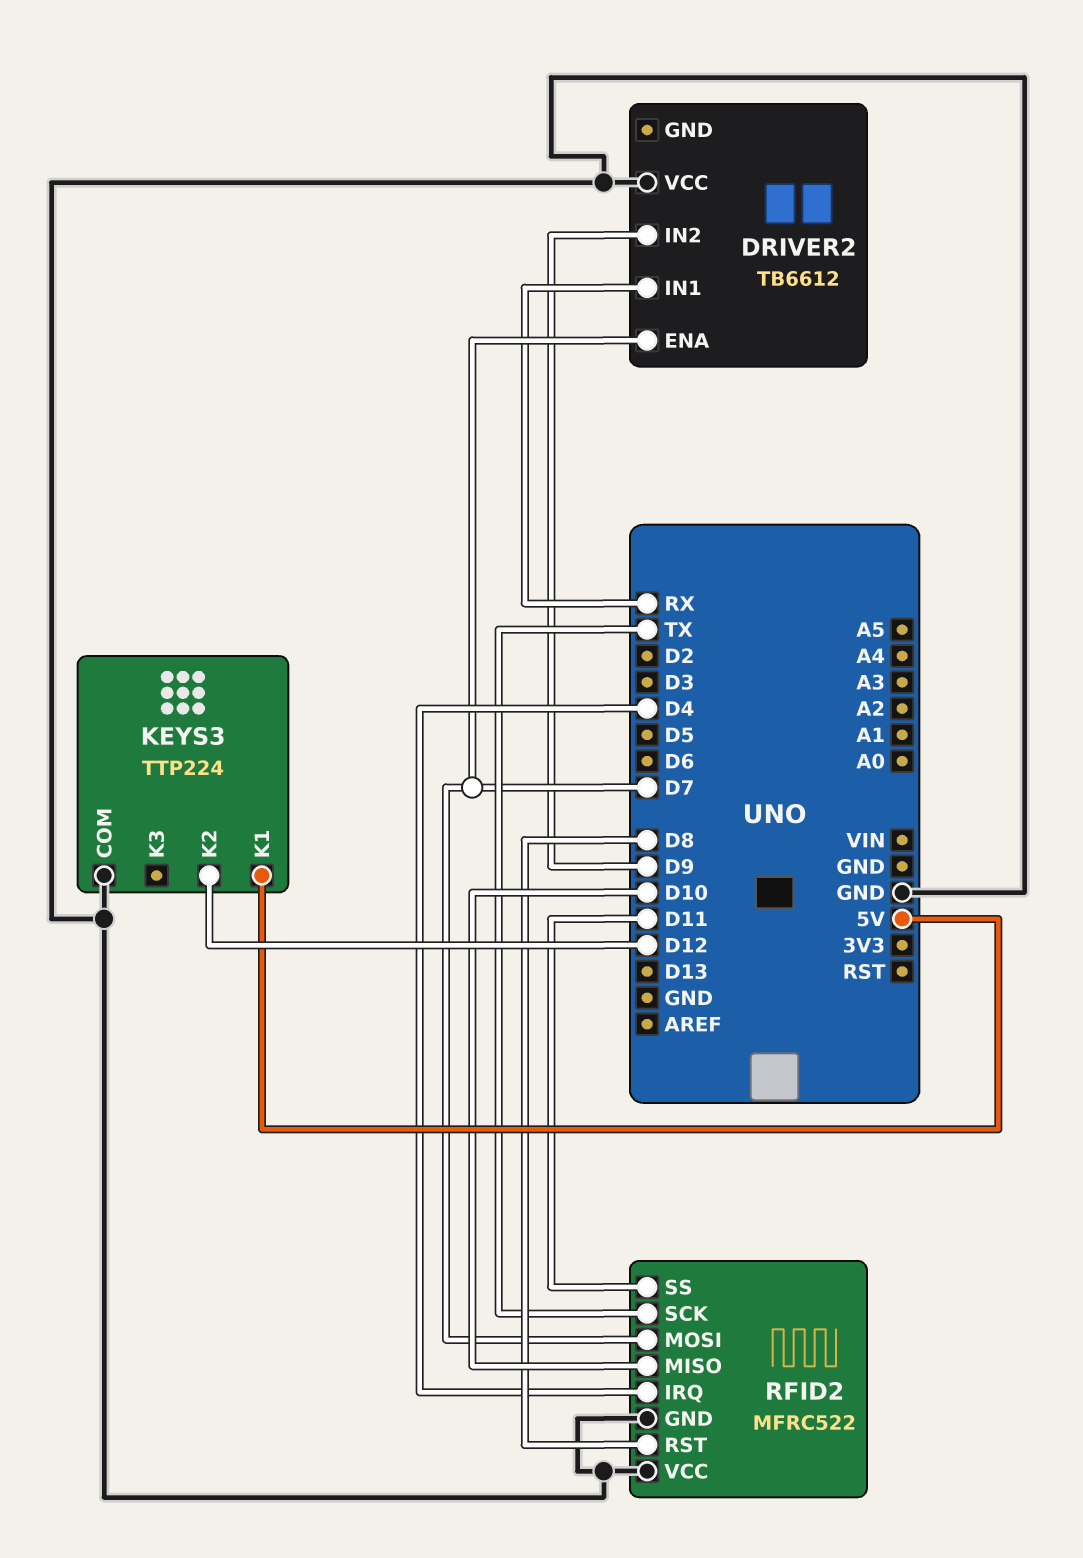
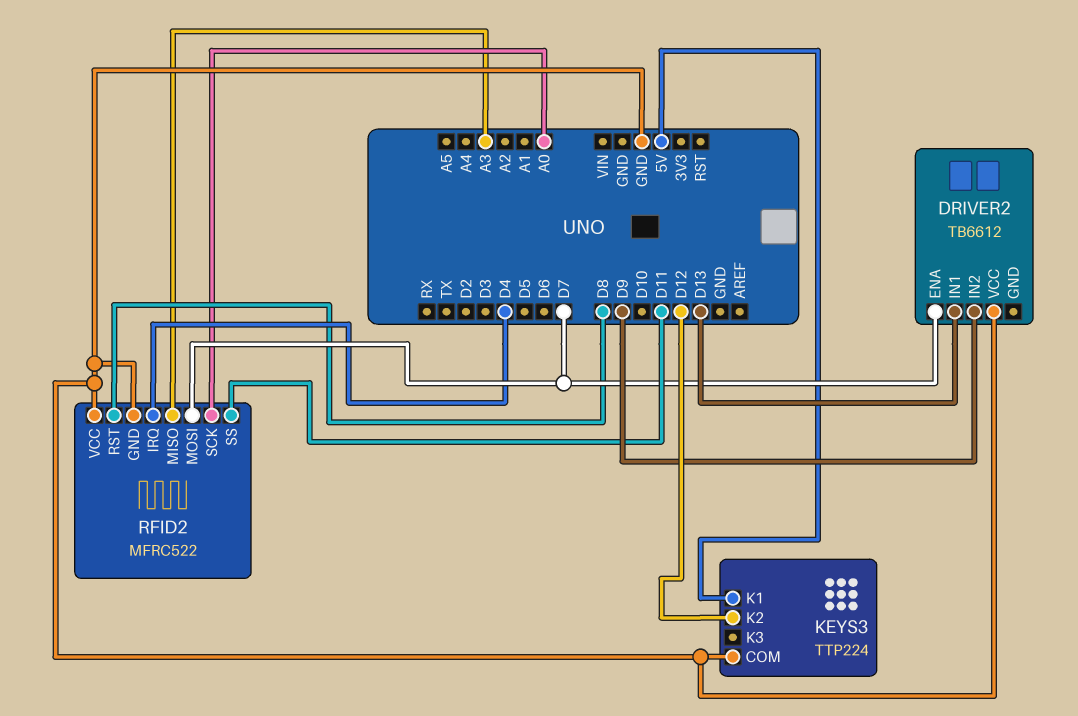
DRIVER2 pin IN1: RX -> D13
RFID2 pin MISO: D10 -> A3
RFID2 pin SCK: TX -> A0

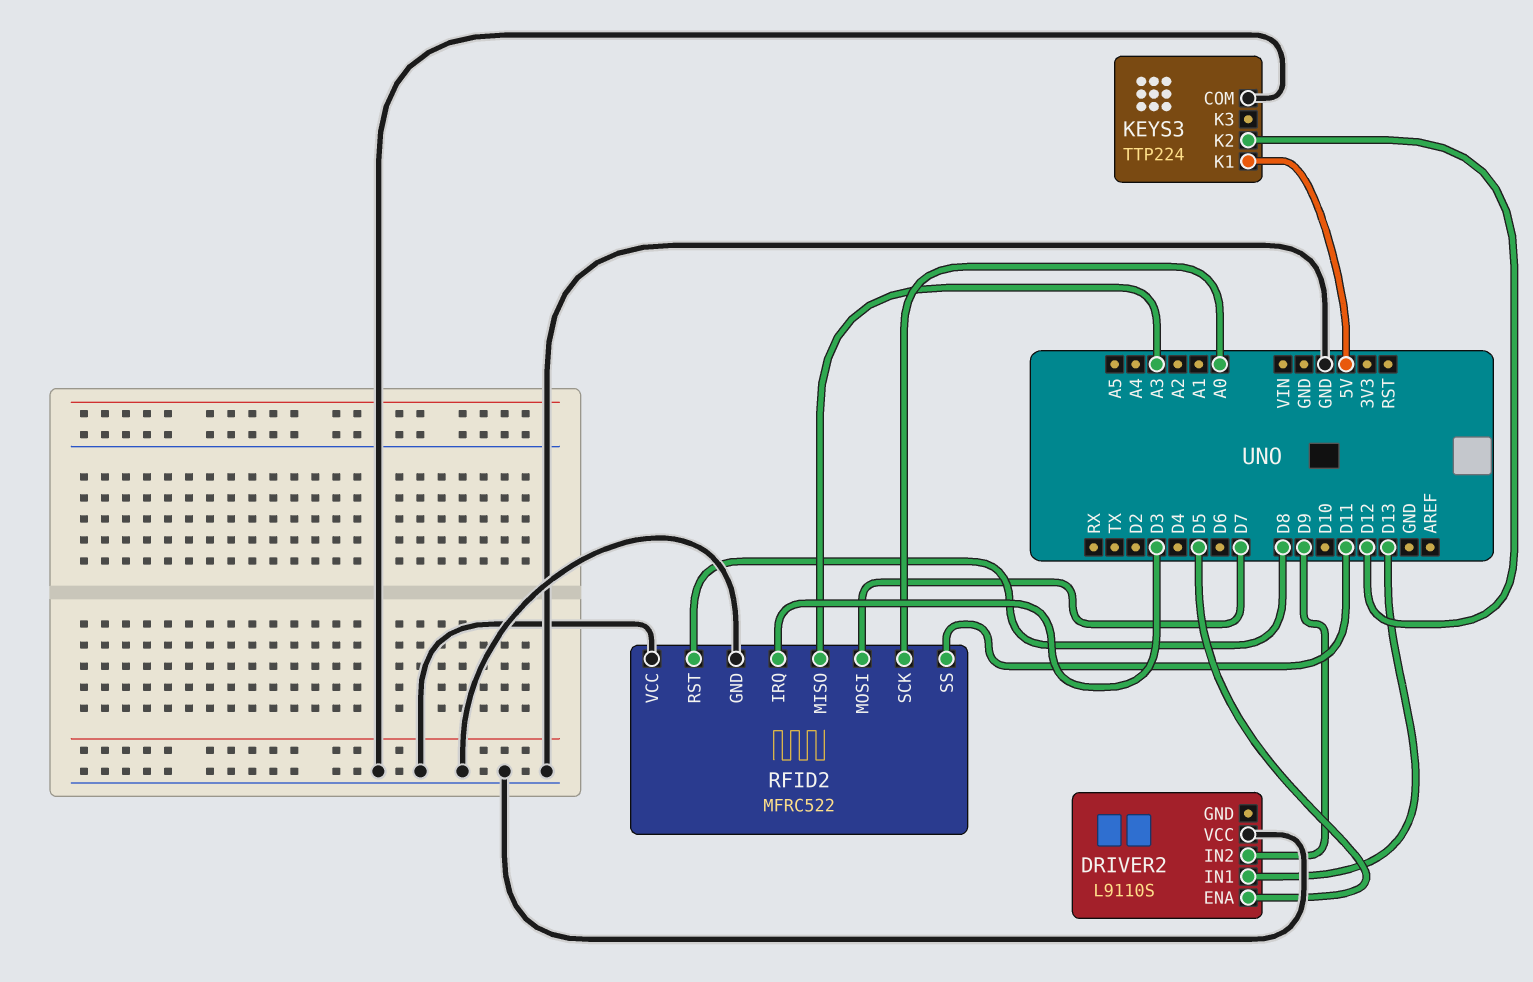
DRIVER2: TB6612 -> L9110S
DRIVER2 pin ENA: D7 -> D5
RFID2 pin IRQ: D4 -> D3

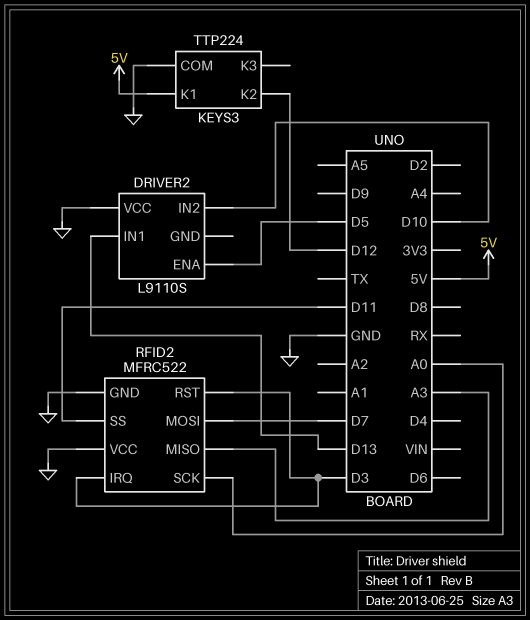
DRIVER2 pin IN2: D9 -> D10
RFID2 pin RST: D8 -> D3

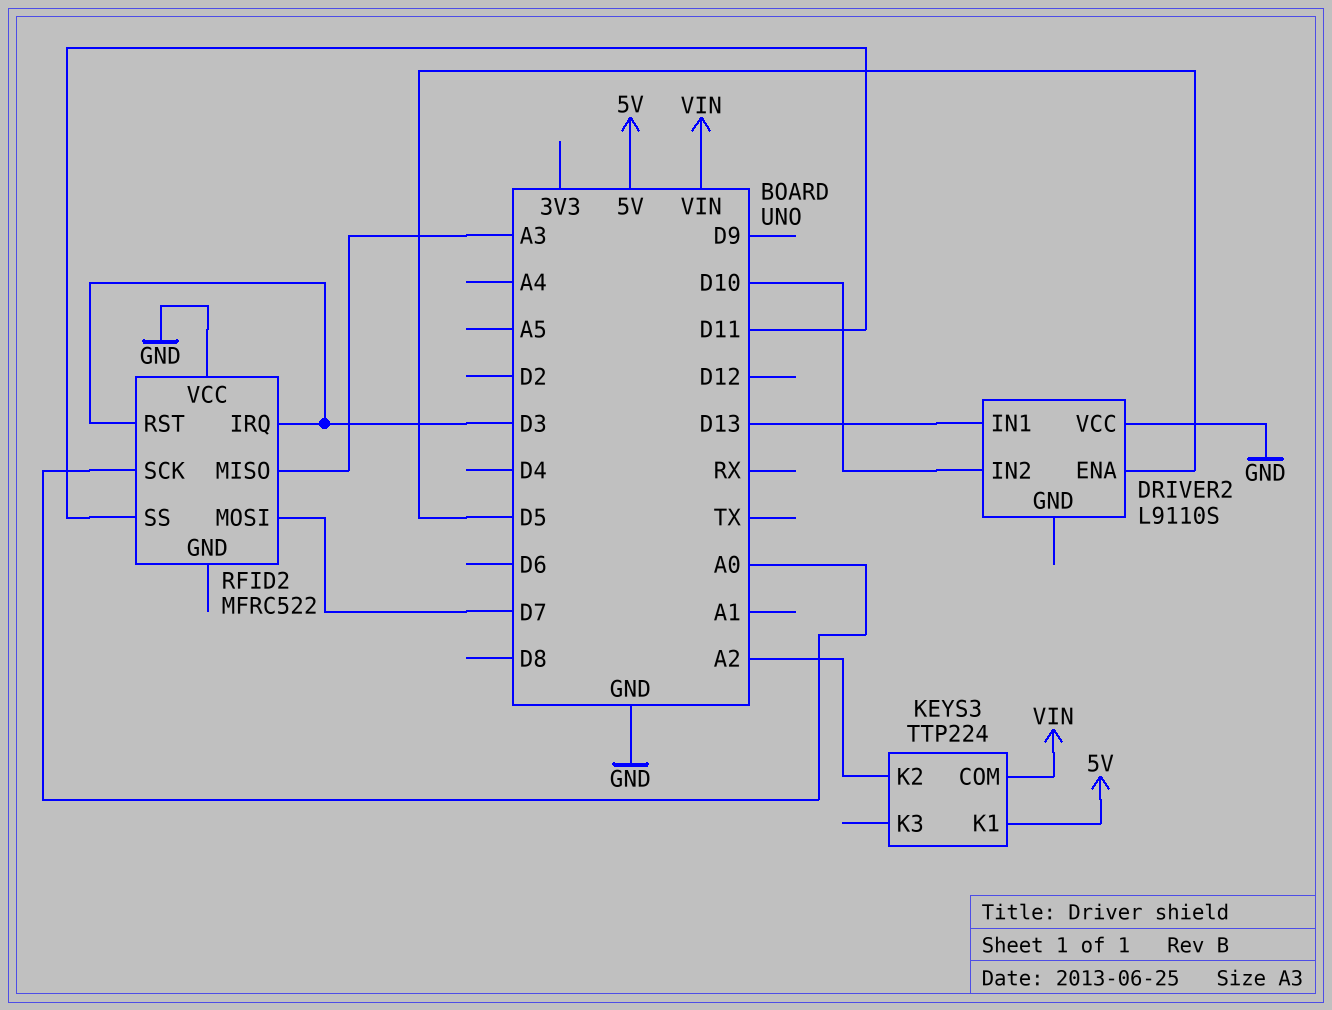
KEYS3 pin COM: GND -> VIN
KEYS3 pin K2: D12 -> A2
RFID2 pin GND: GND -> none

